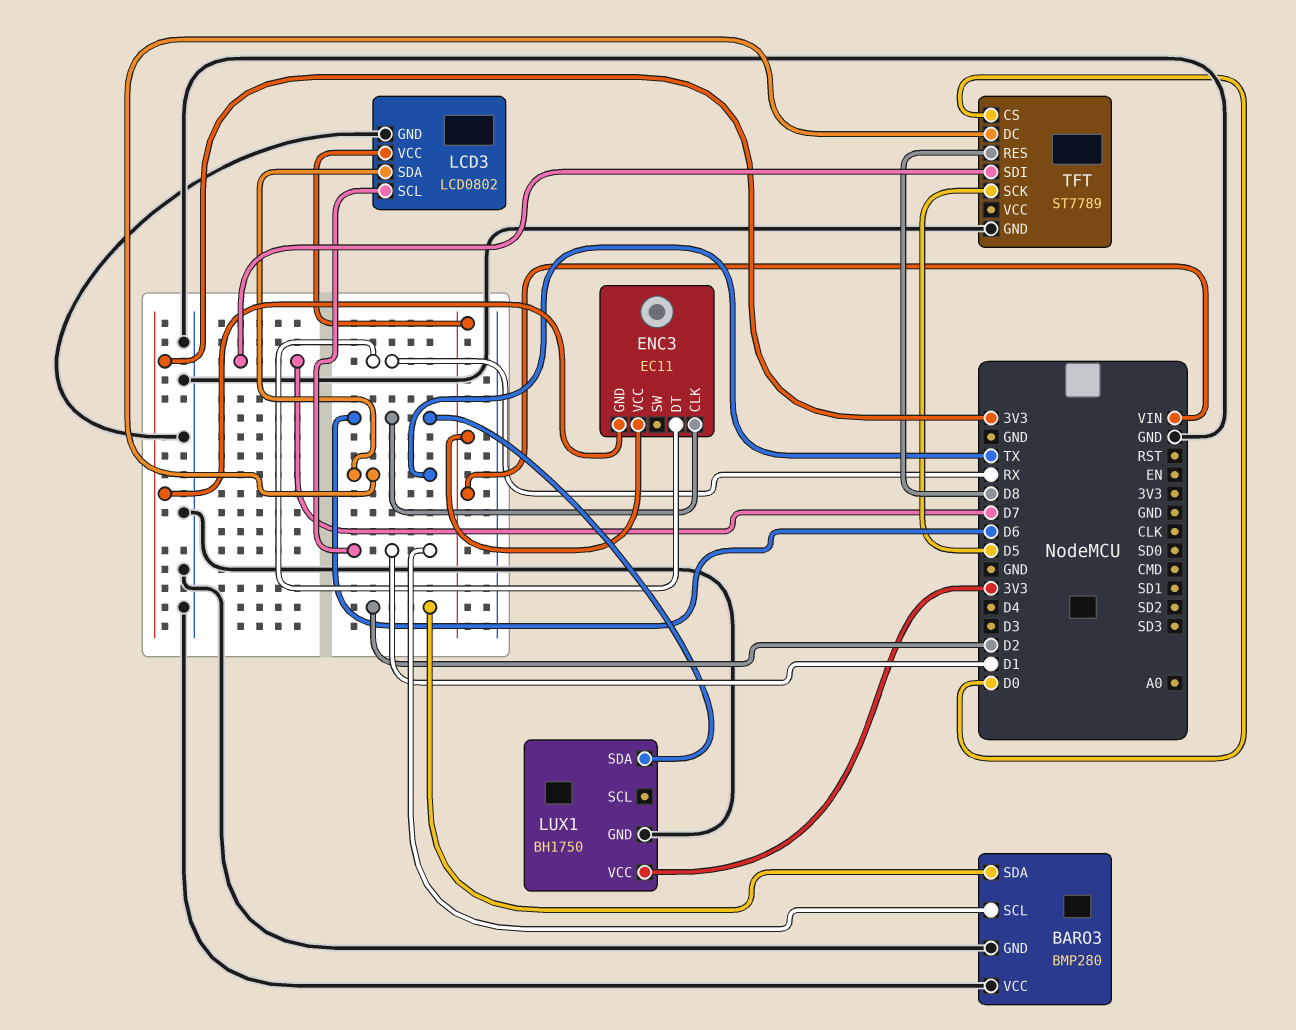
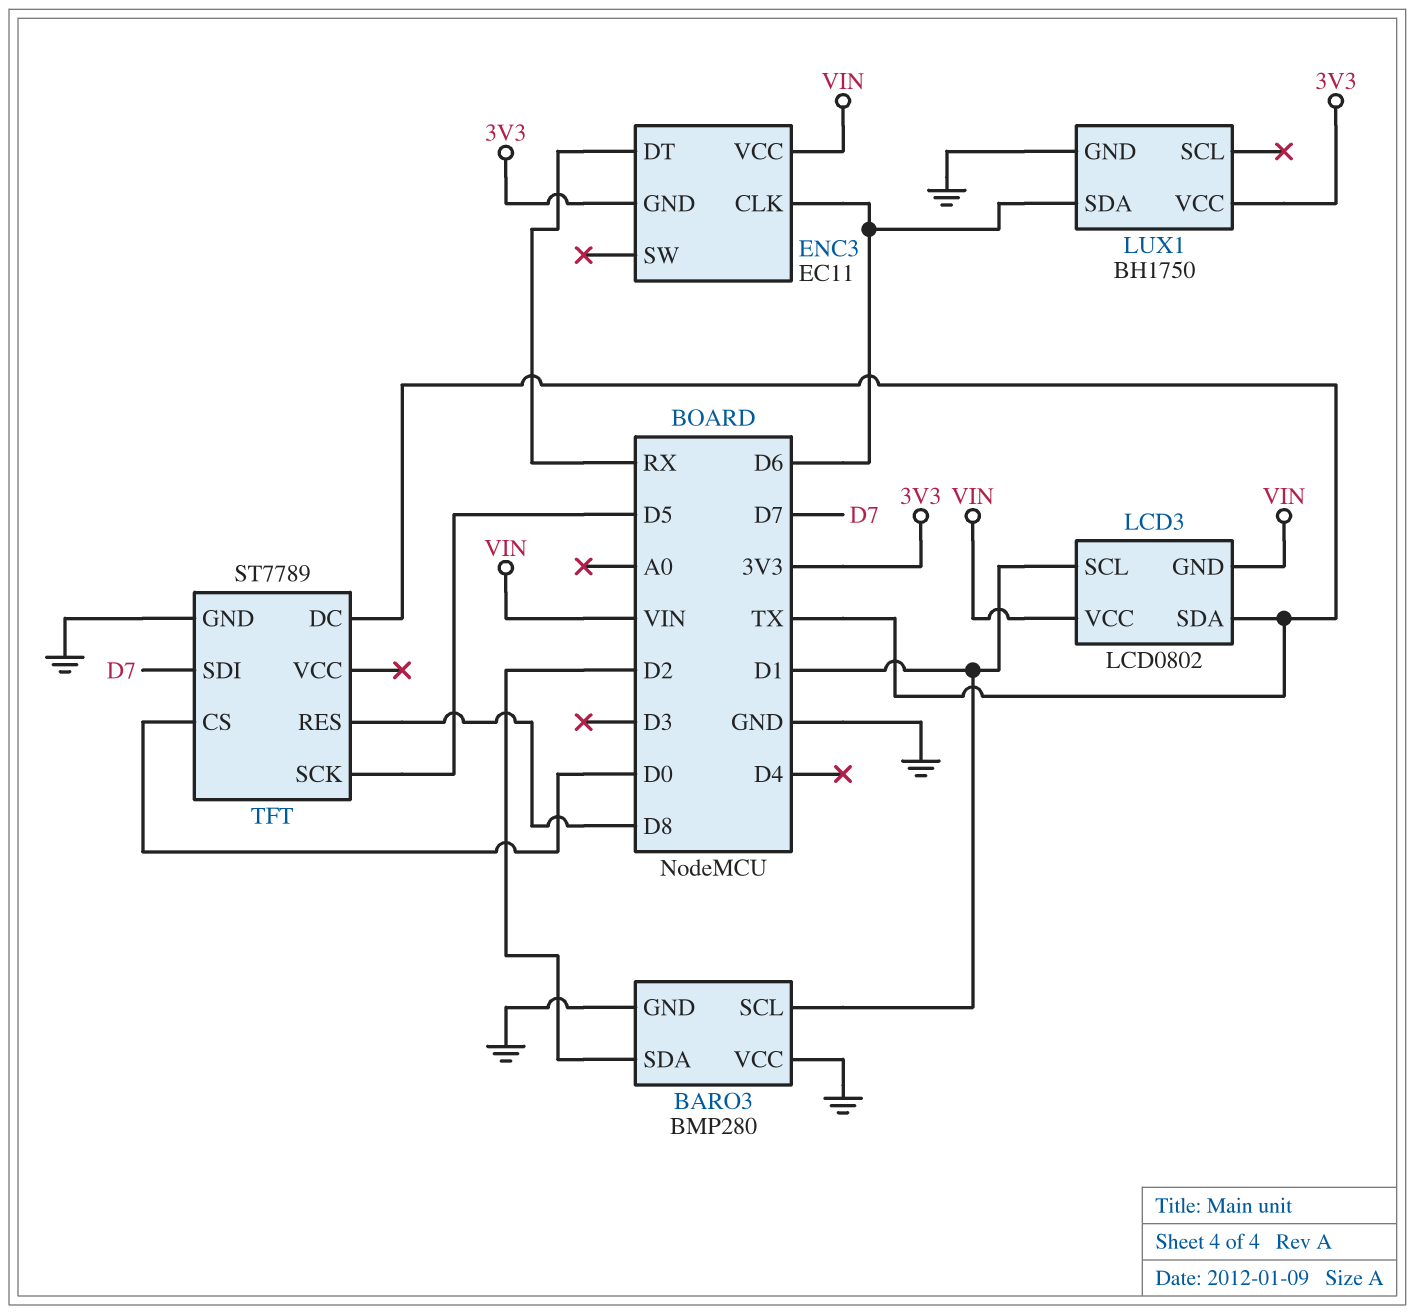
LCD3 pin GND: GND -> VIN

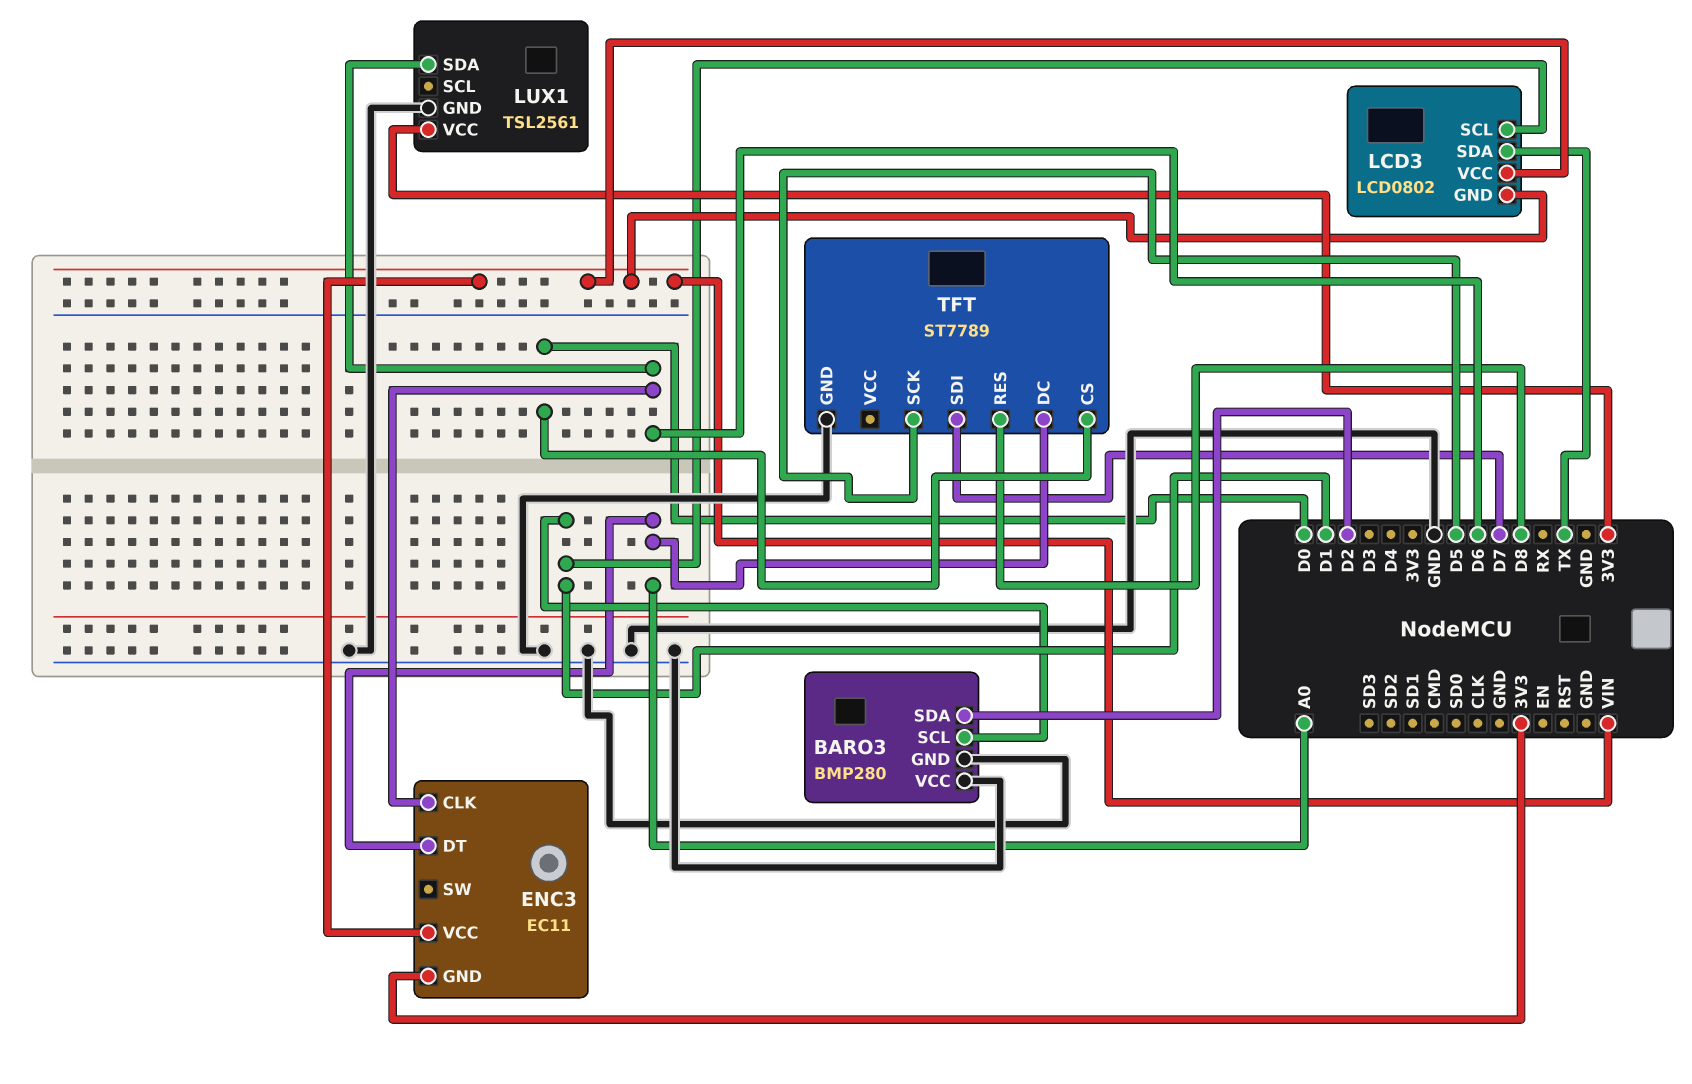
ENC3 pin DT: RX -> A0
LUX1: BH1750 -> TSL2561
TFT pin DC: TX -> A0

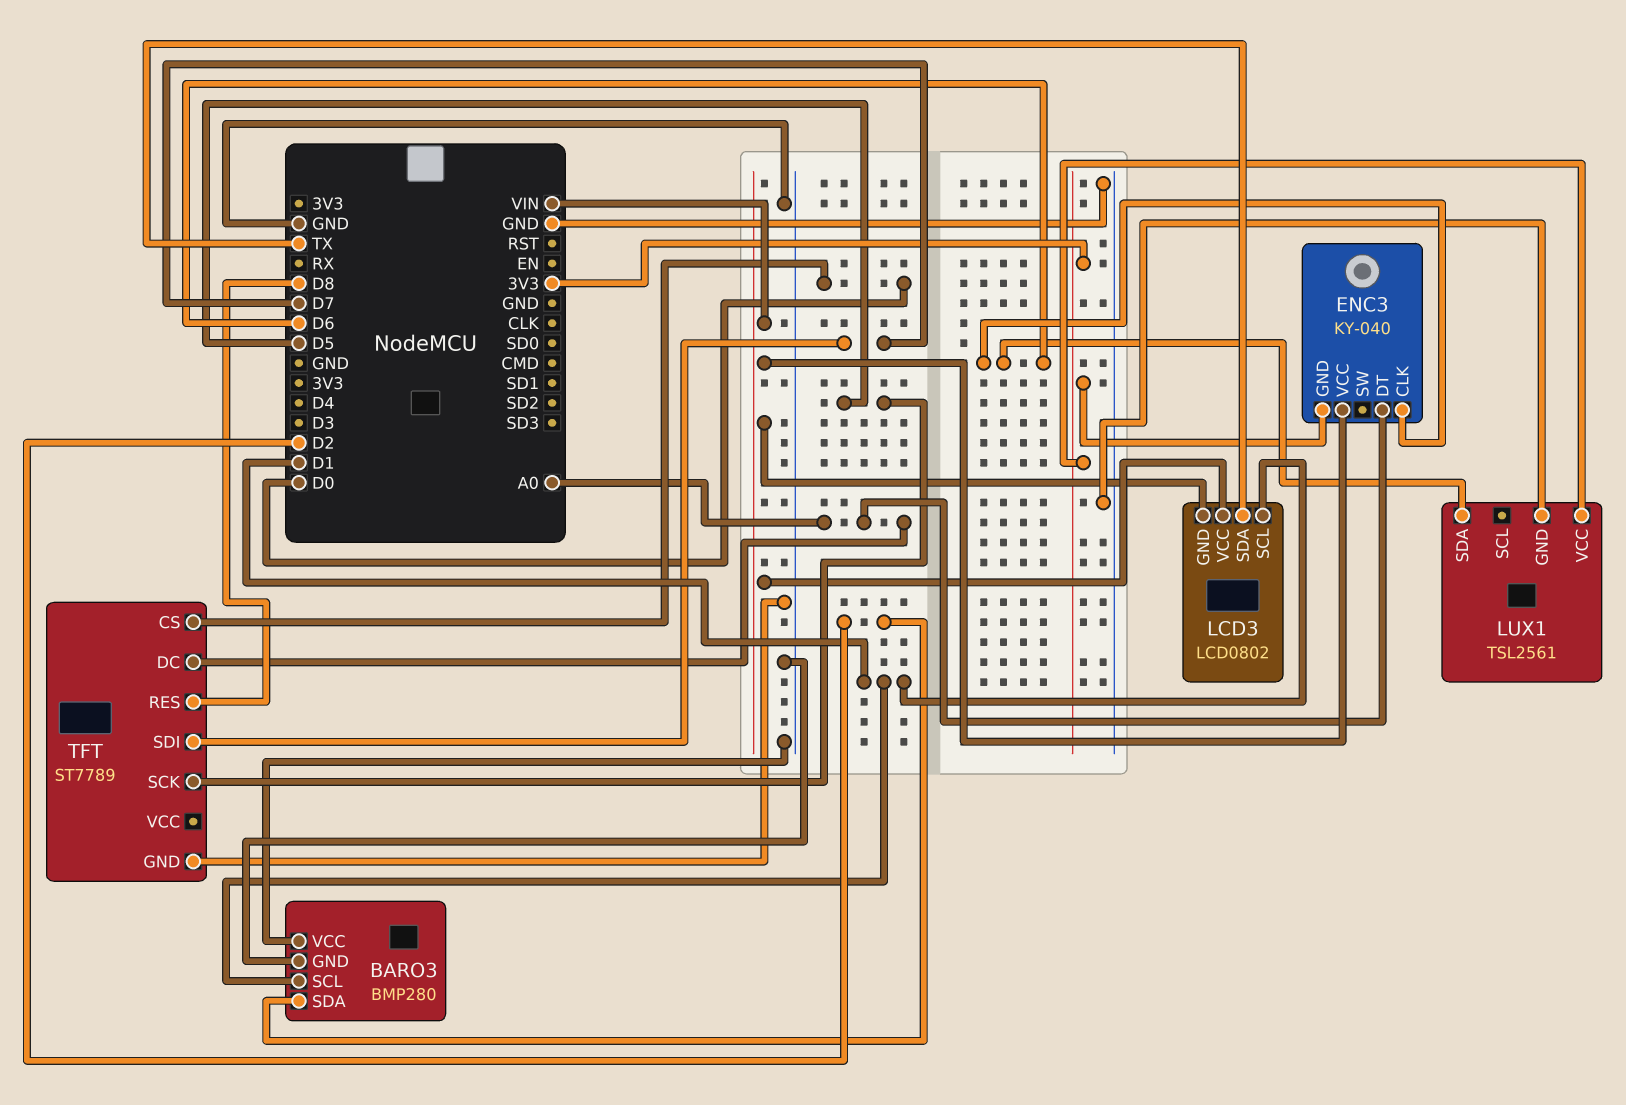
ENC3: EC11 -> KY-040

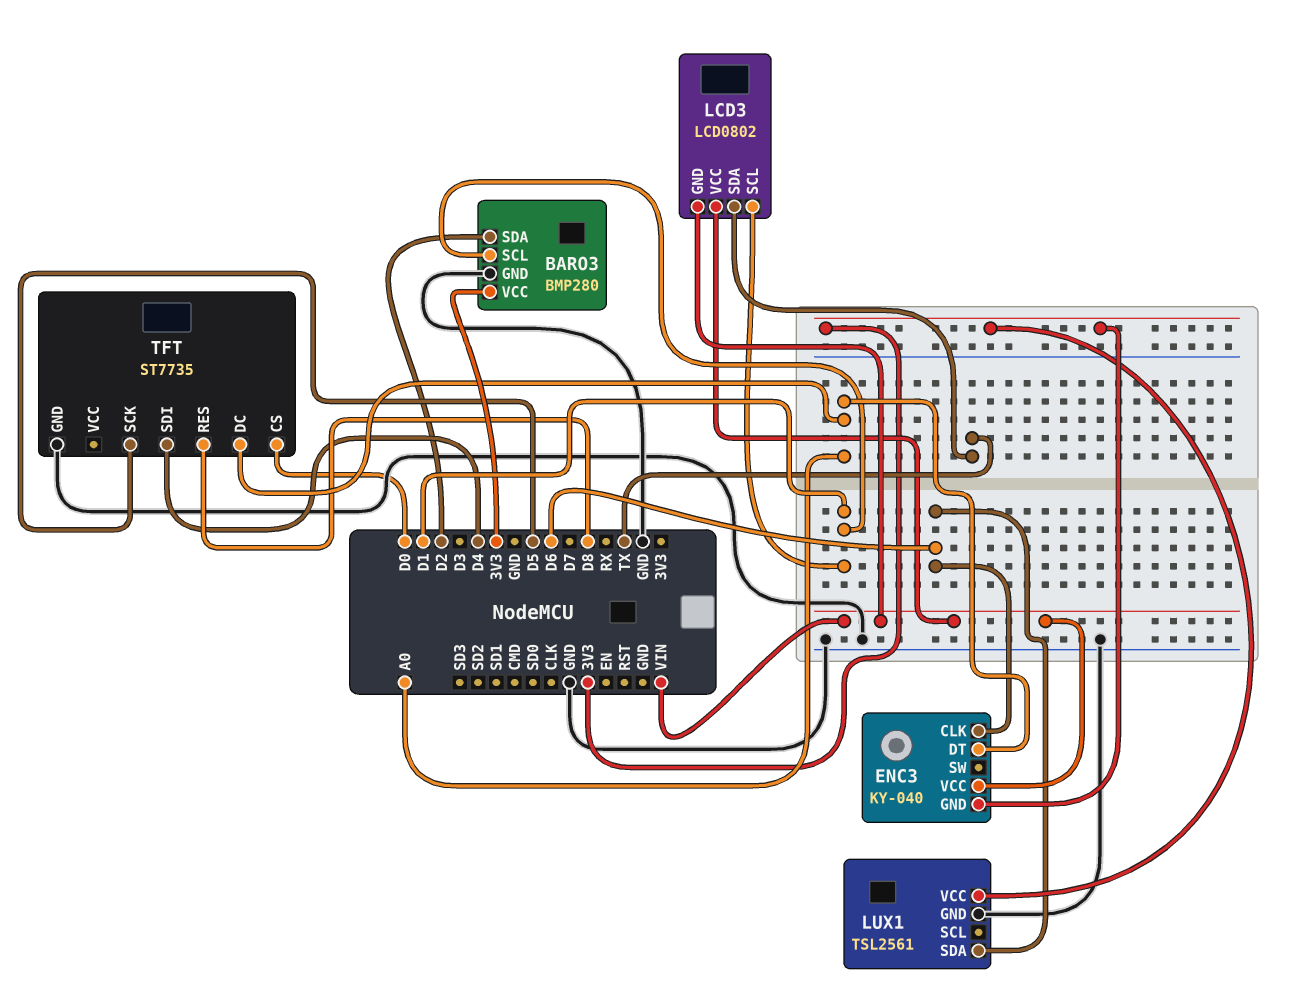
BARO3 pin VCC: GND -> 3V3
TFT: ST7789 -> ST7735
TFT pin SDI: D7 -> D4

